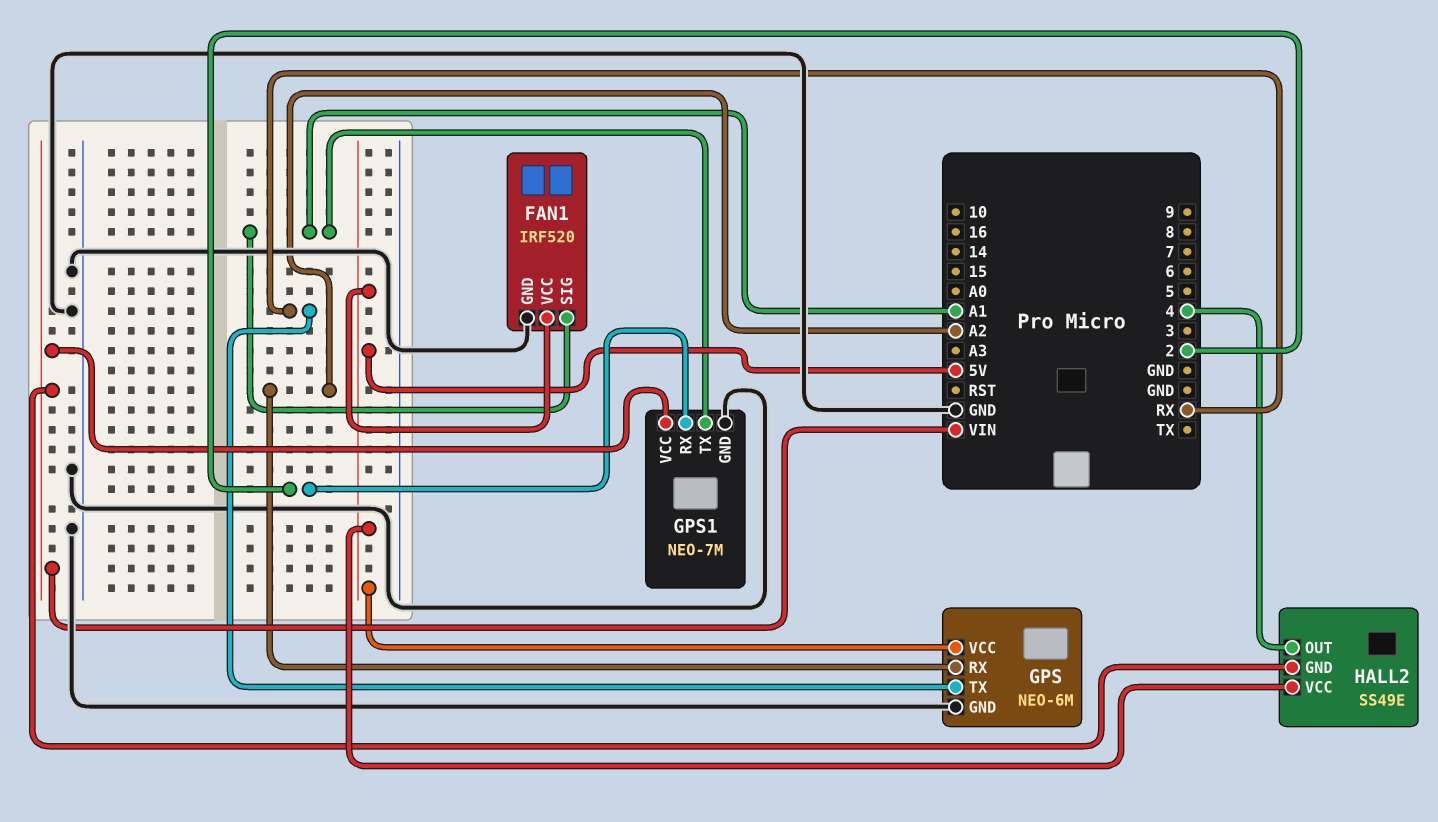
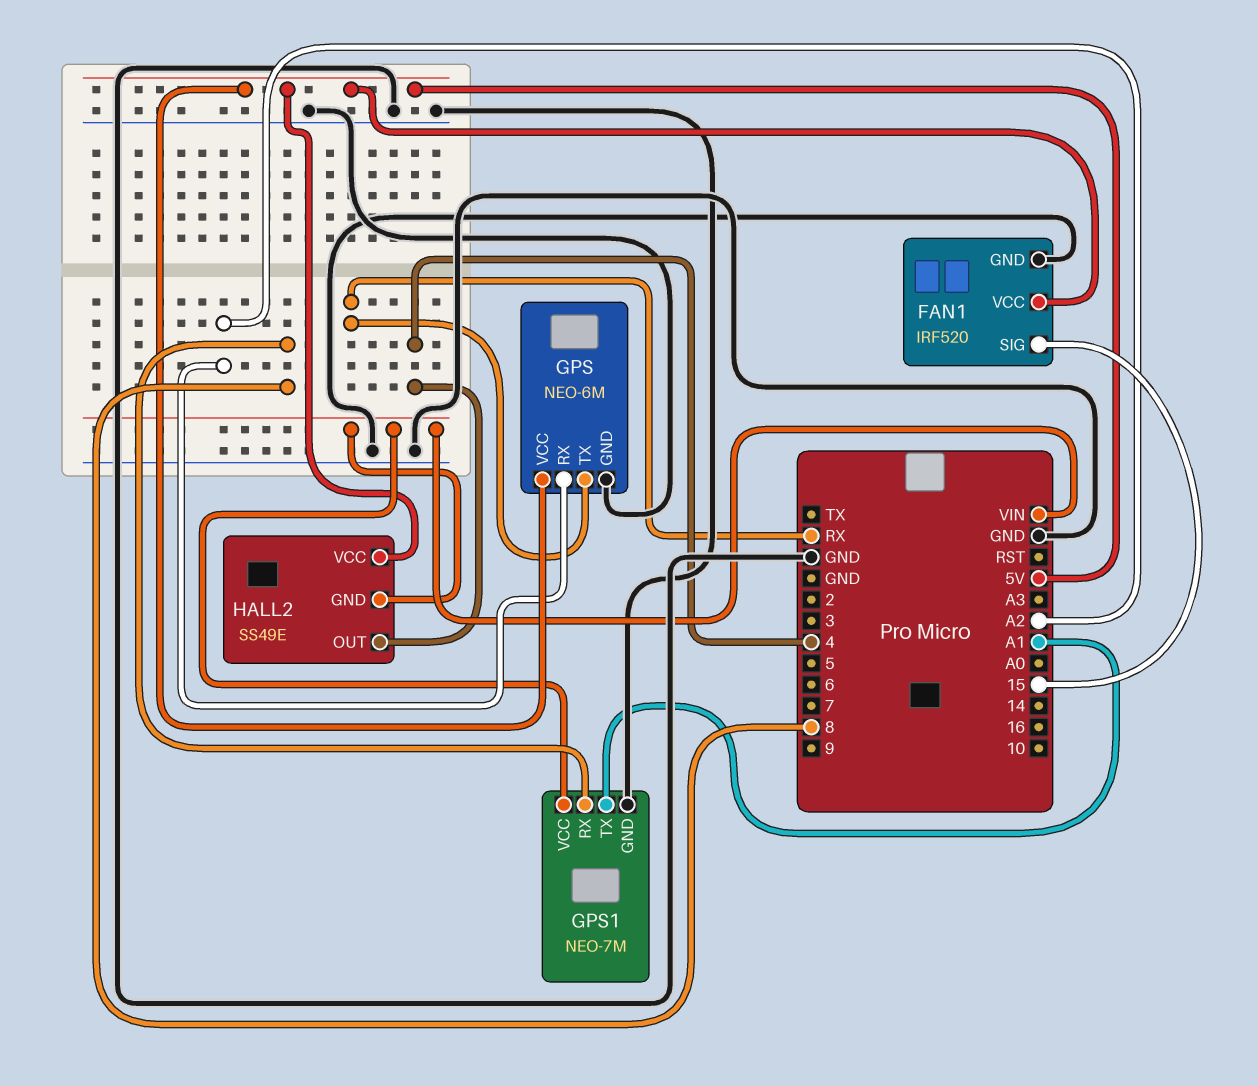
FAN1 pin SIG: A1 -> 15
GPS1 pin RX: 2 -> 8

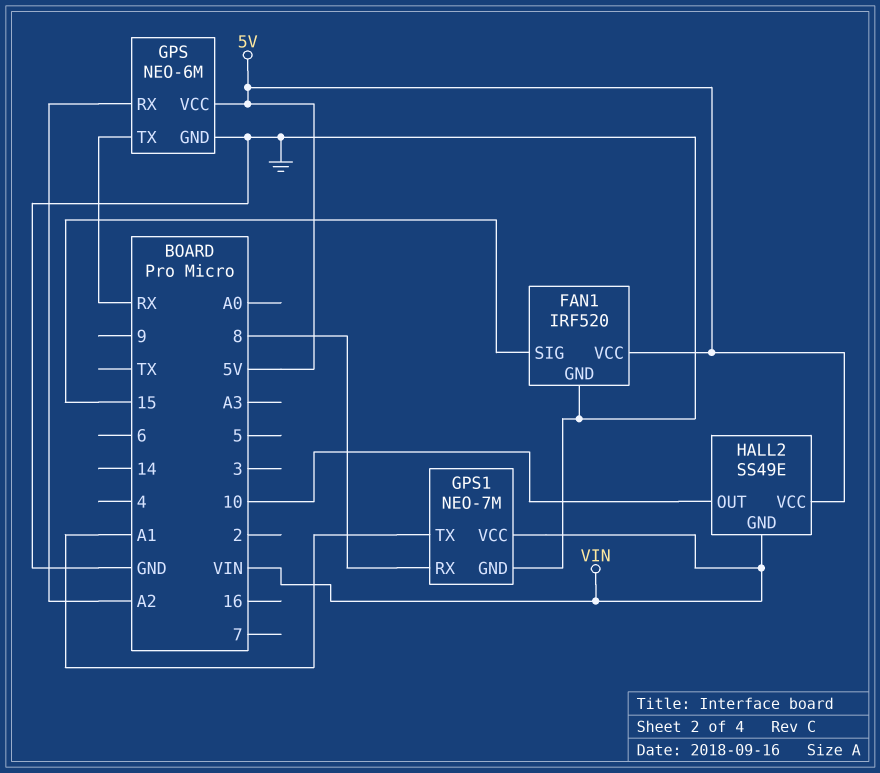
HALL2 pin OUT: 4 -> 10

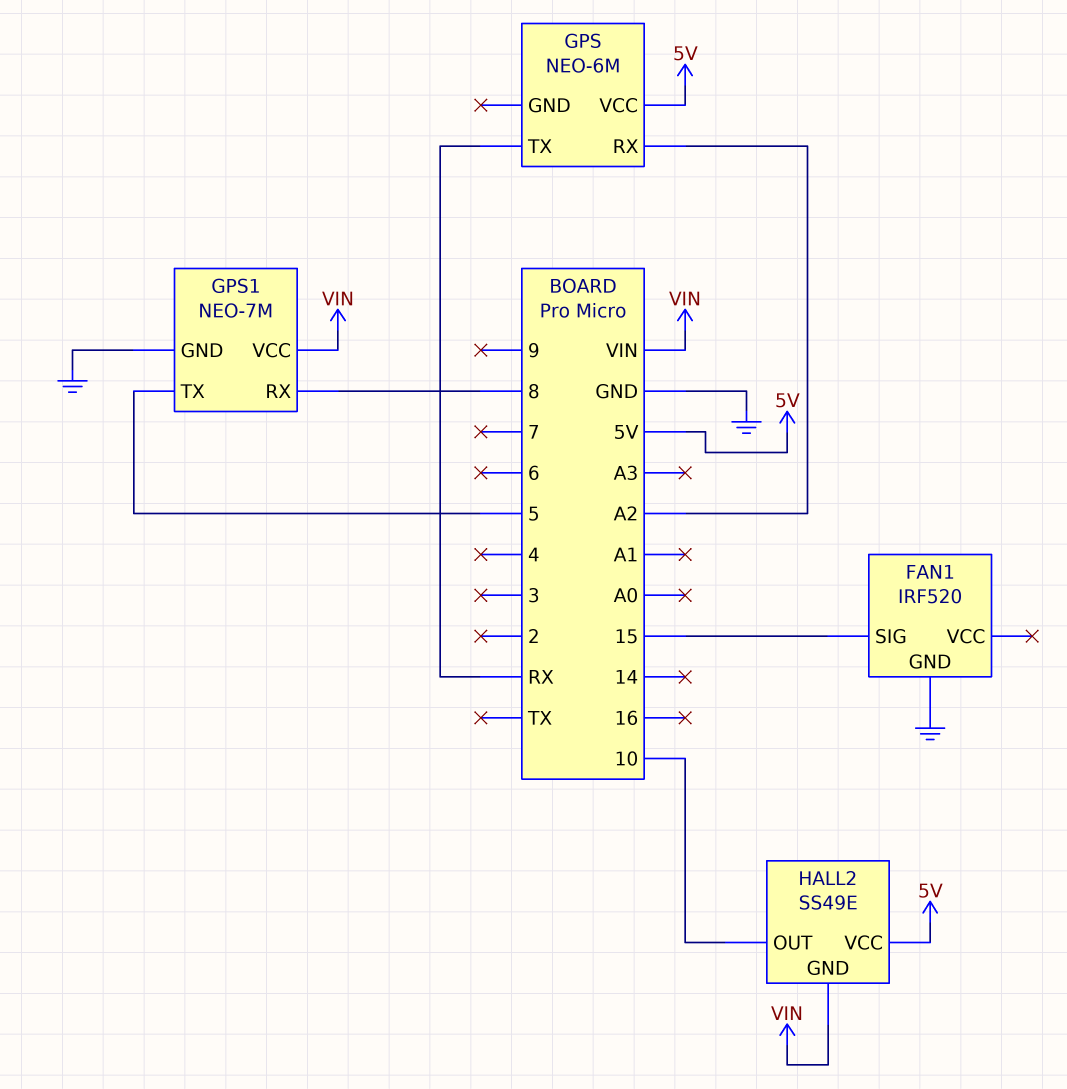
FAN1 pin VCC: 5V -> none
GPS pin GND: GND -> none
GPS1 pin TX: A1 -> 5

